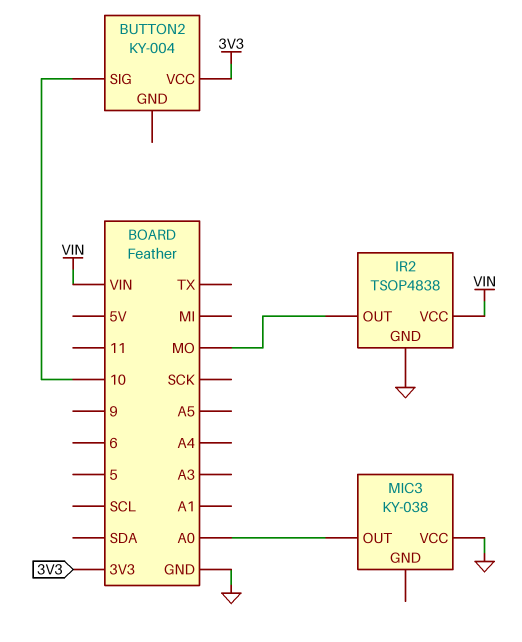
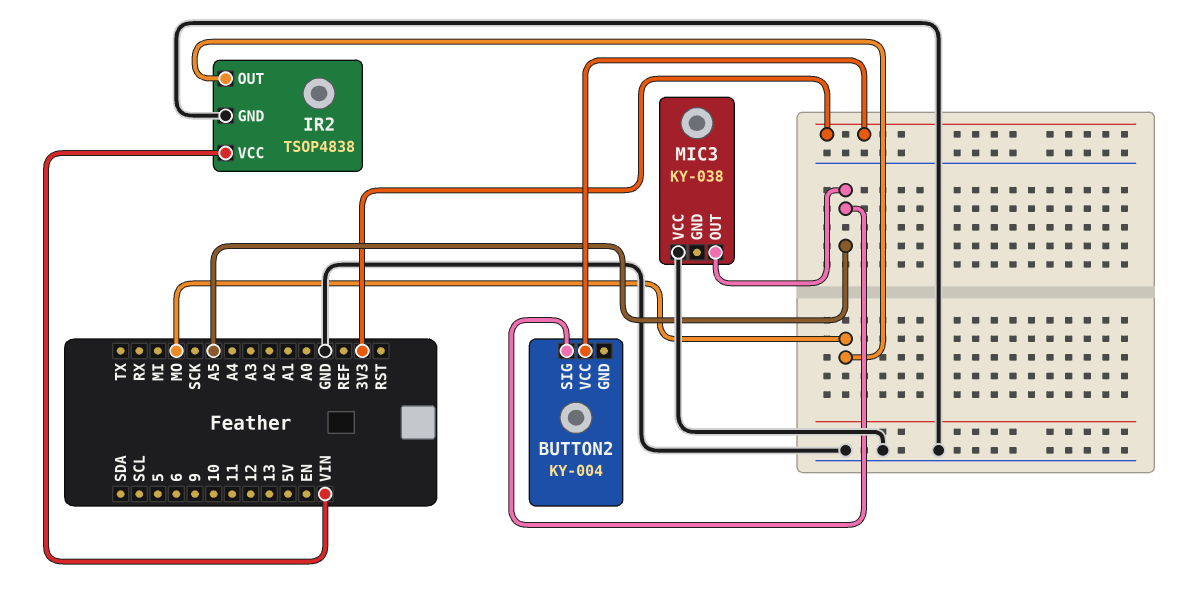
BUTTON2 pin SIG: 10 -> A5
MIC3 pin OUT: A0 -> A5

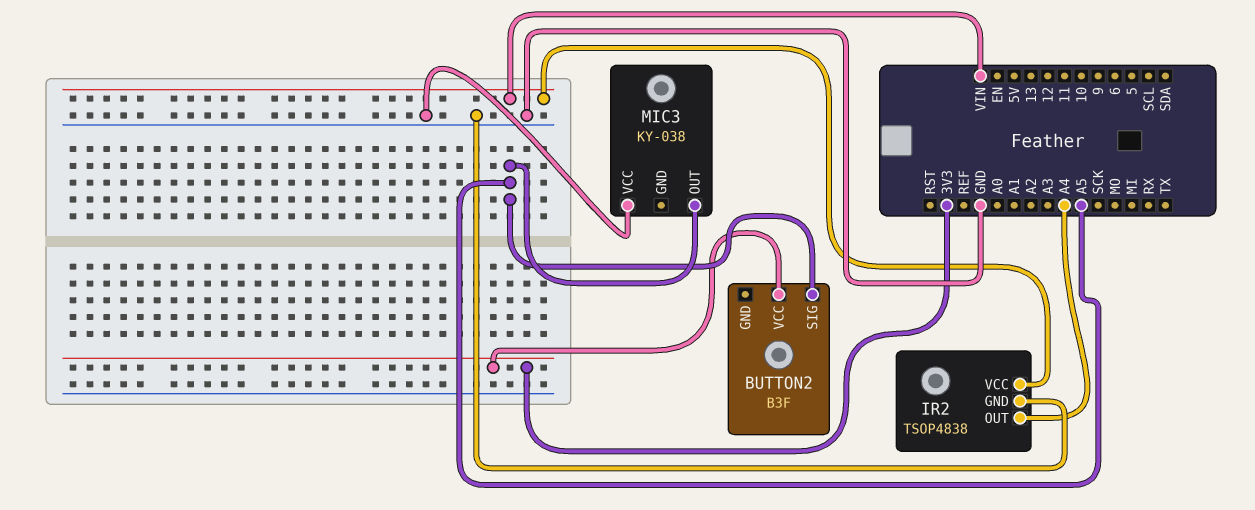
BUTTON2: KY-004 -> B3F
IR2 pin OUT: MO -> A4

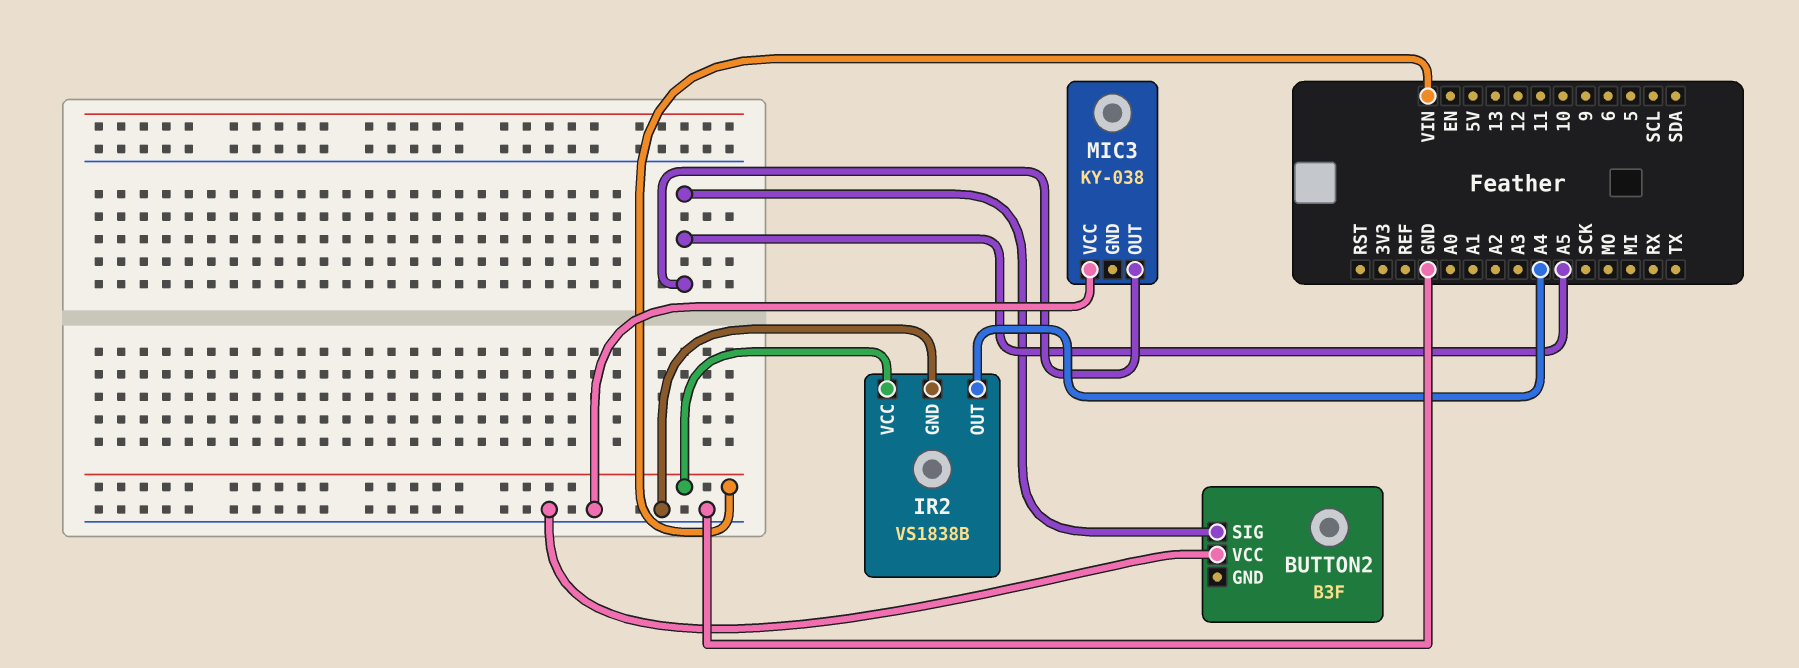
BUTTON2 pin VCC: 3V3 -> GND
IR2: TSOP4838 -> VS1838B

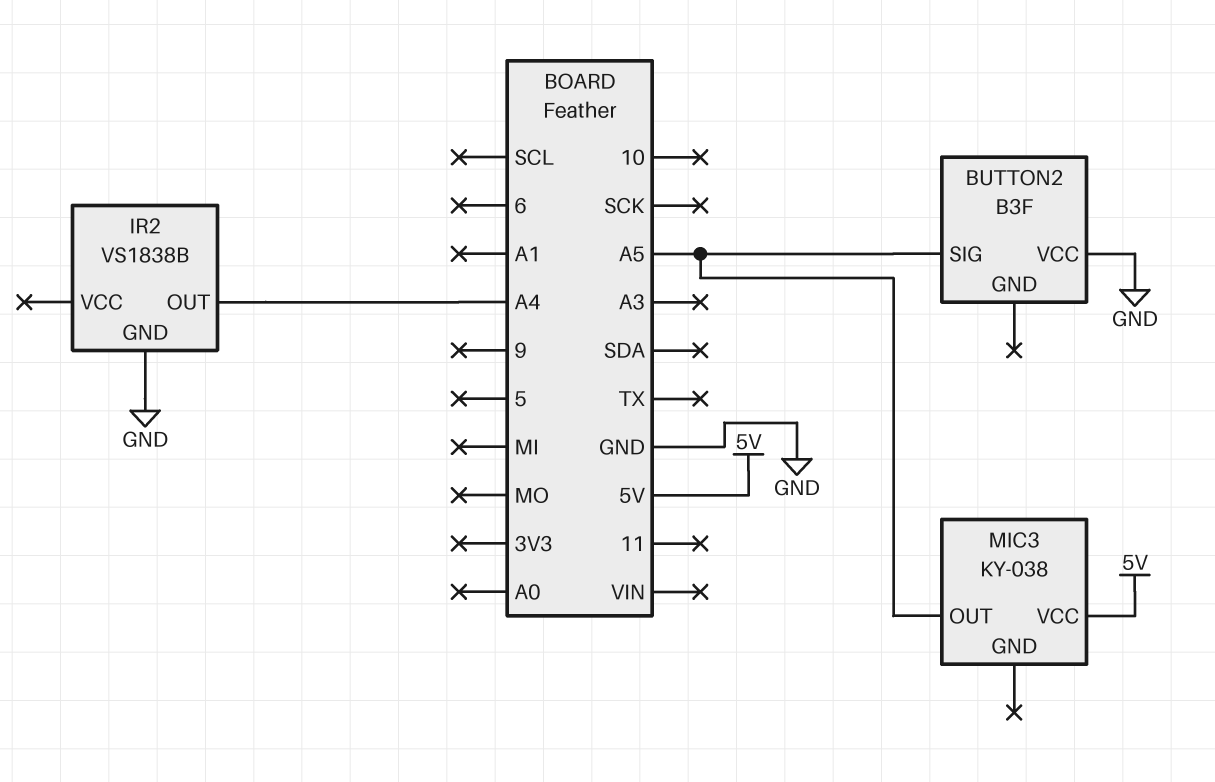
IR2 pin VCC: VIN -> none
MIC3 pin VCC: GND -> 5V

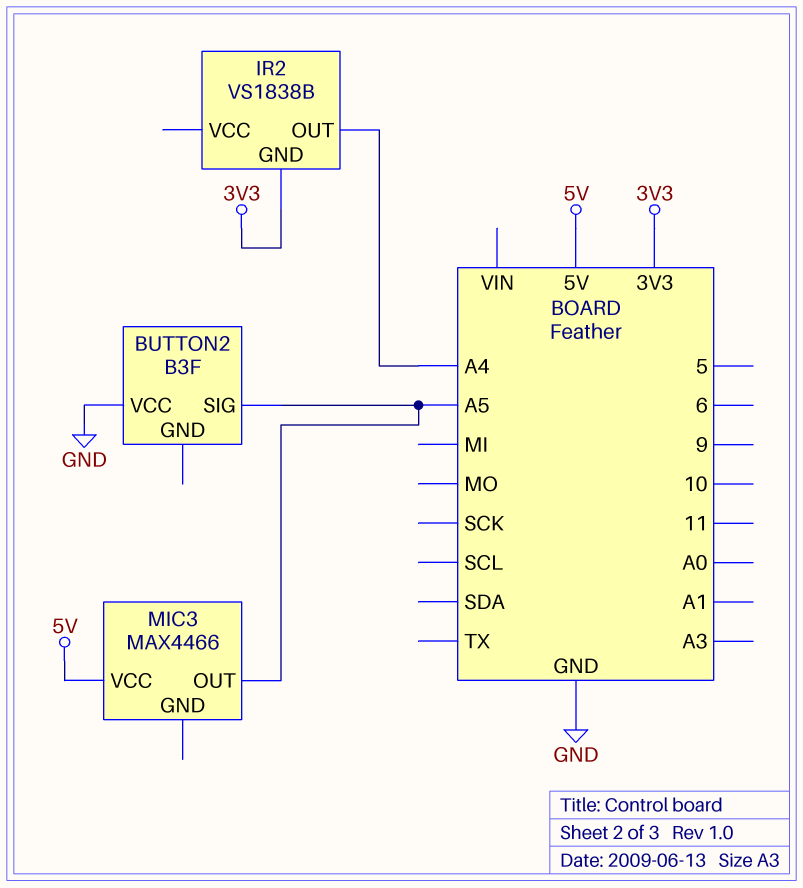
IR2 pin GND: GND -> 3V3
MIC3: KY-038 -> MAX4466

